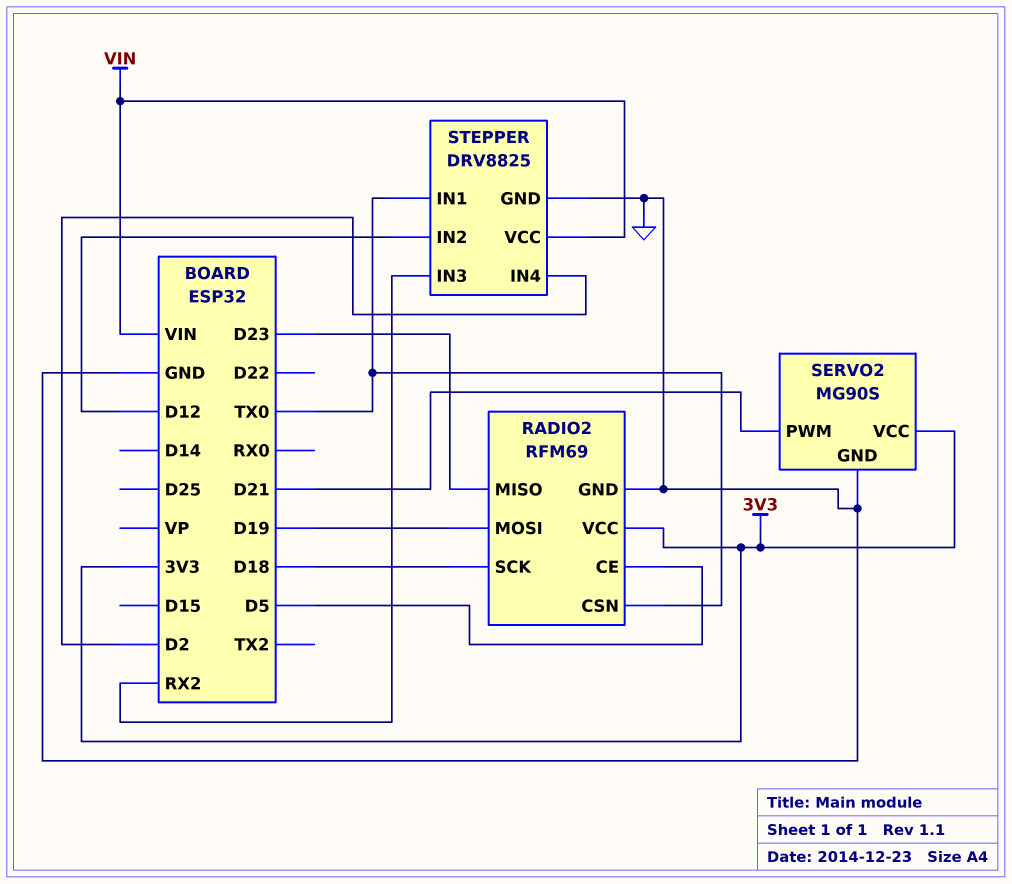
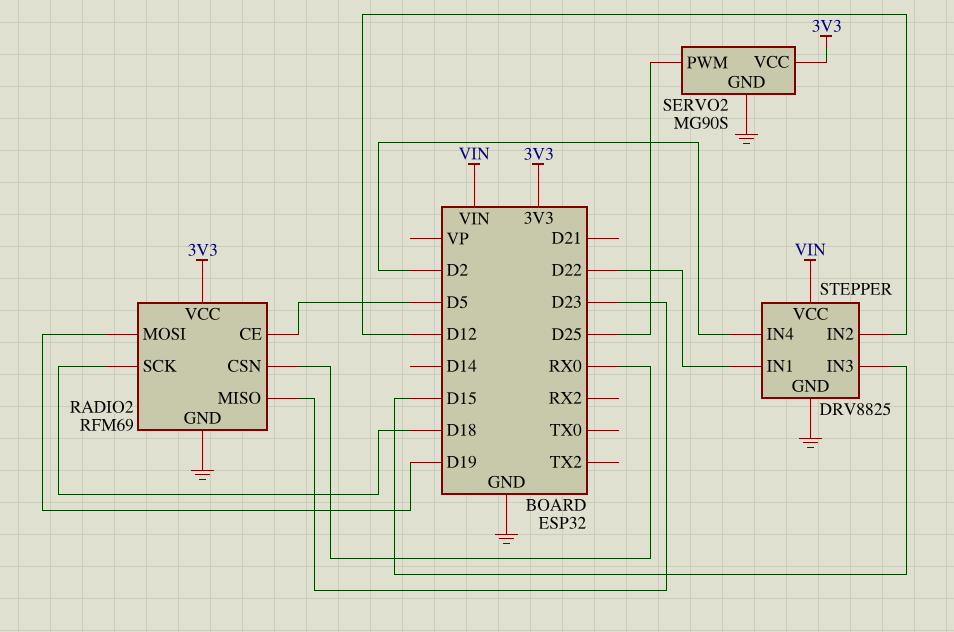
RADIO2 pin CSN: TX0 -> RX0
SERVO2 pin PWM: D21 -> D25
STEPPER pin IN1: TX0 -> D22
STEPPER pin IN3: RX2 -> D15

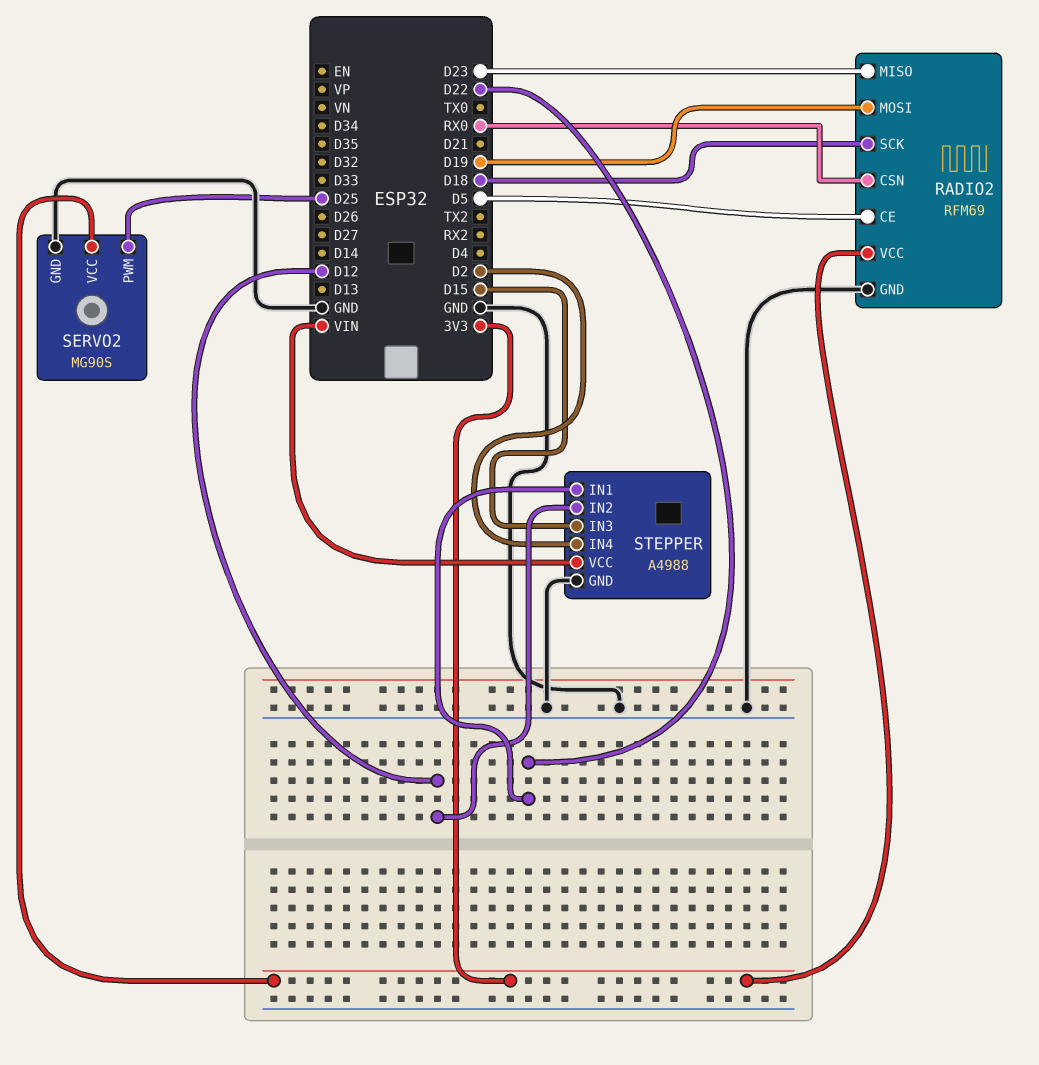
STEPPER: DRV8825 -> A4988

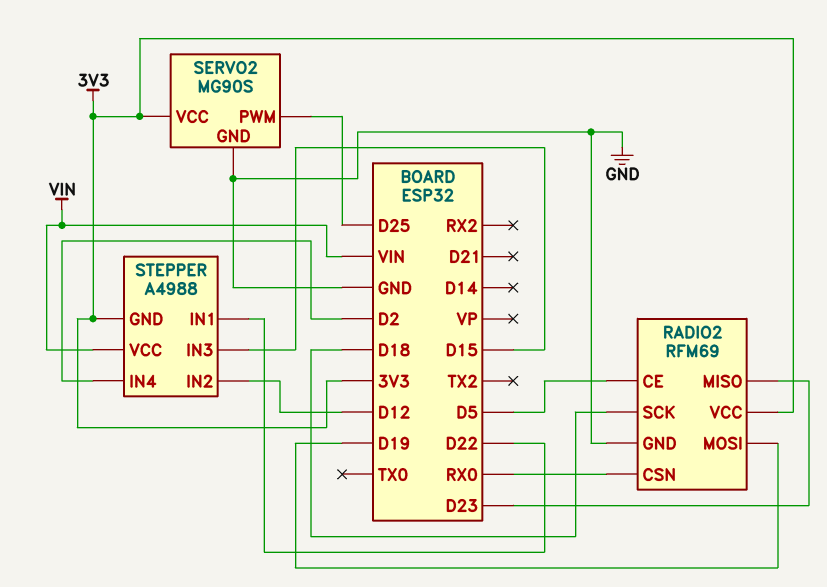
STEPPER pin GND: GND -> 3V3

